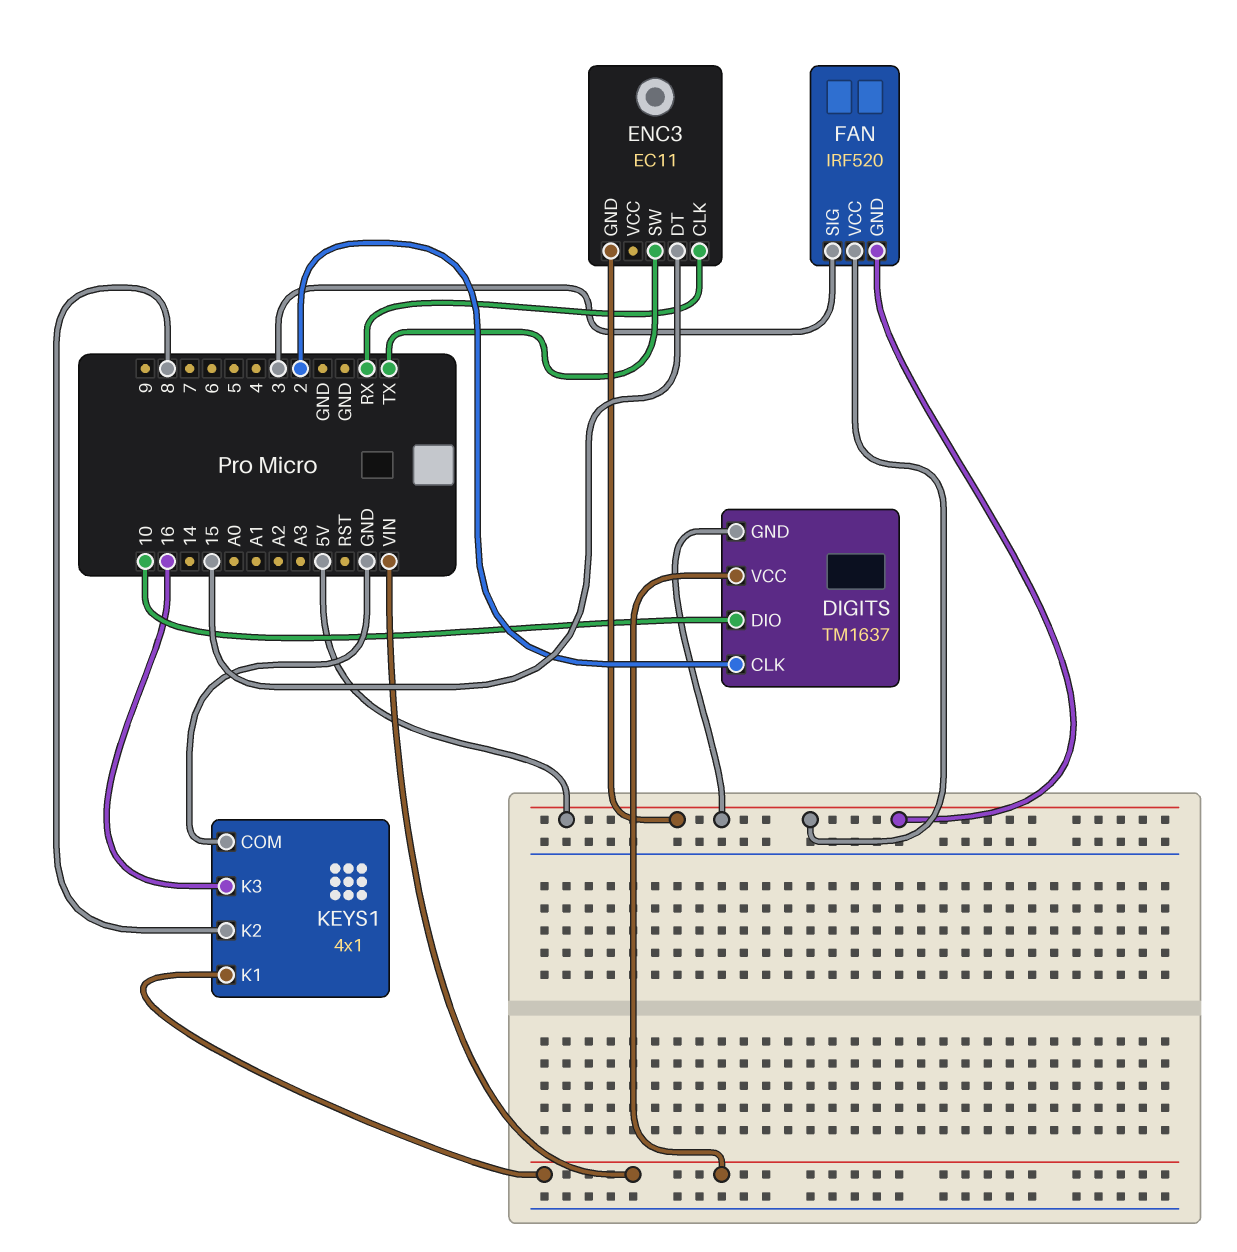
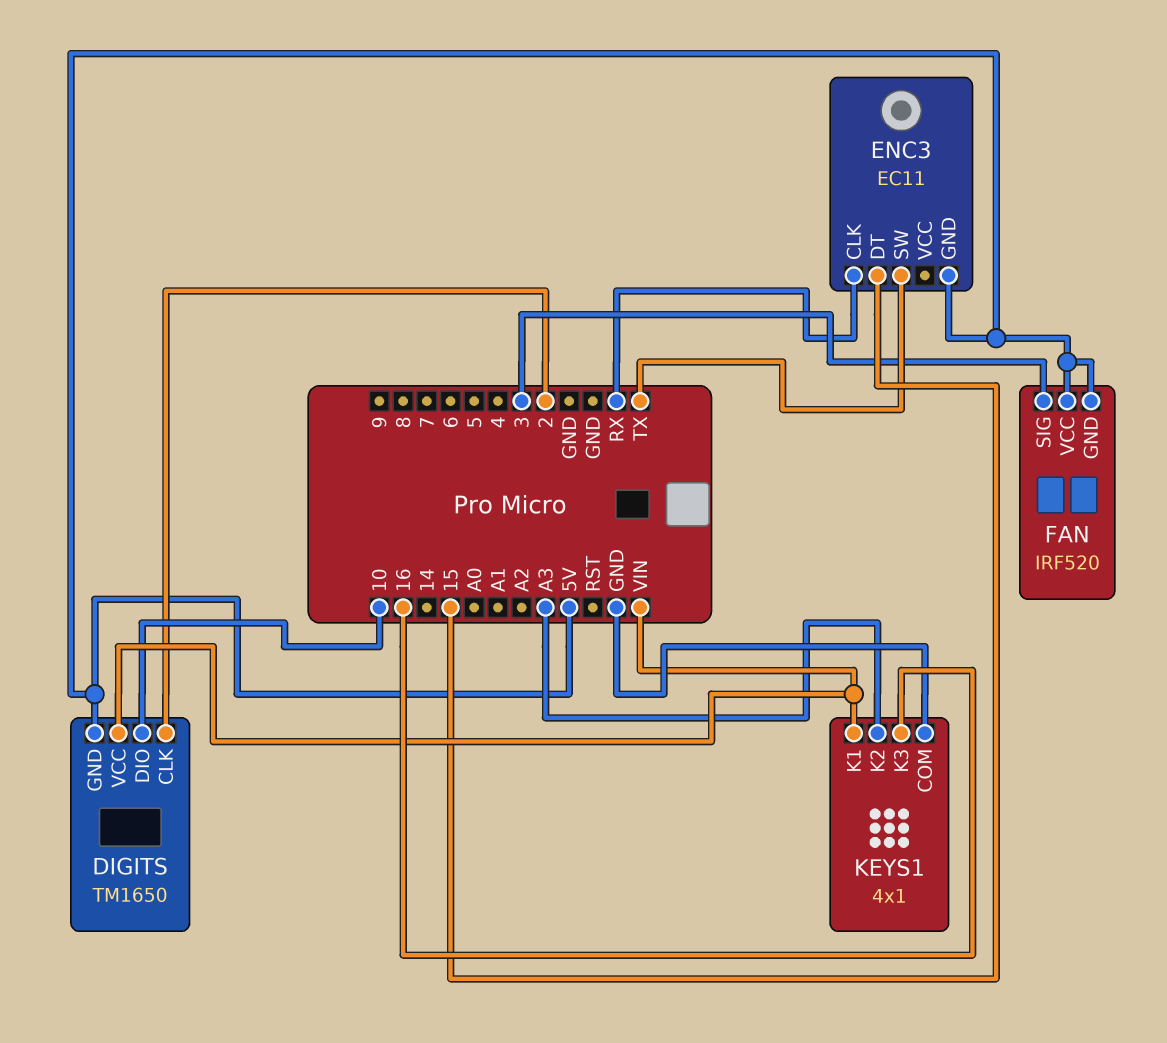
DIGITS: TM1637 -> TM1650
KEYS1 pin K2: 8 -> A3

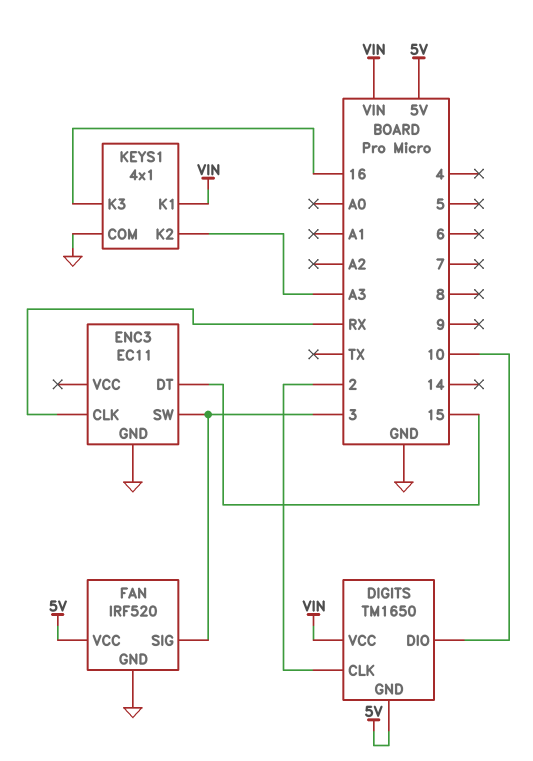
ENC3 pin GND: 5V -> GND
ENC3 pin SW: TX -> 3
FAN pin GND: 5V -> GND

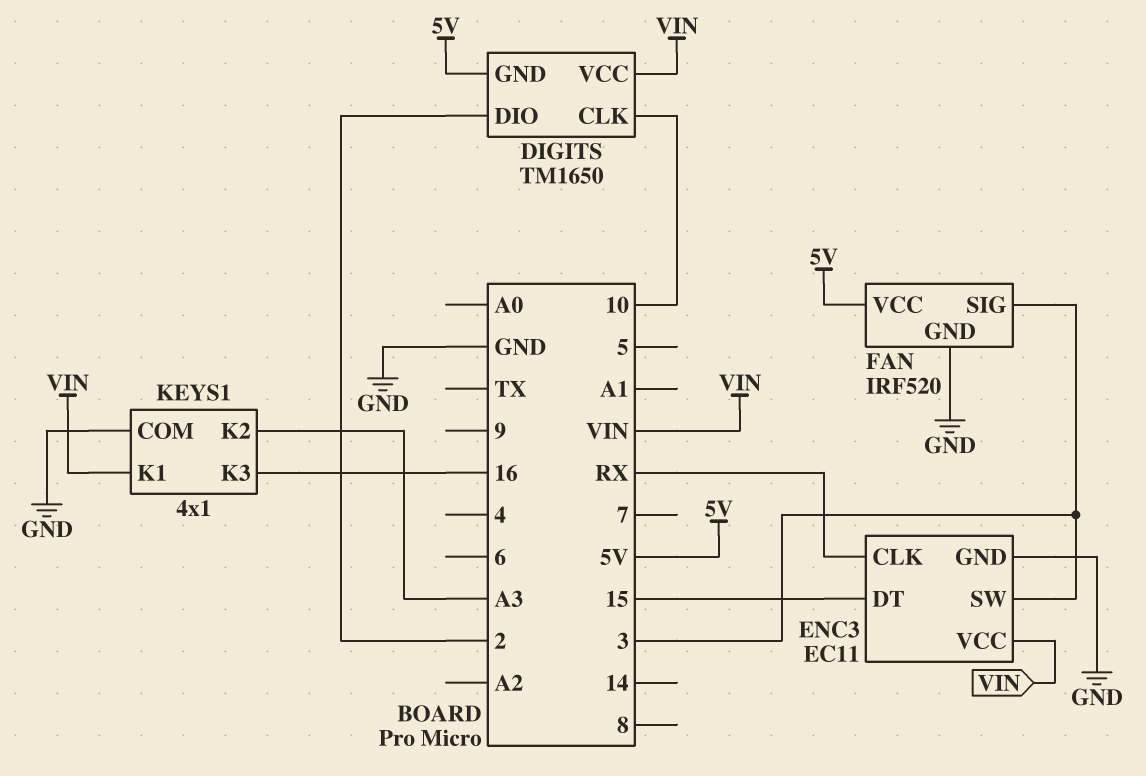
DIGITS pin CLK: 2 -> 10
DIGITS pin DIO: 10 -> 2
ENC3 pin VCC: none -> VIN

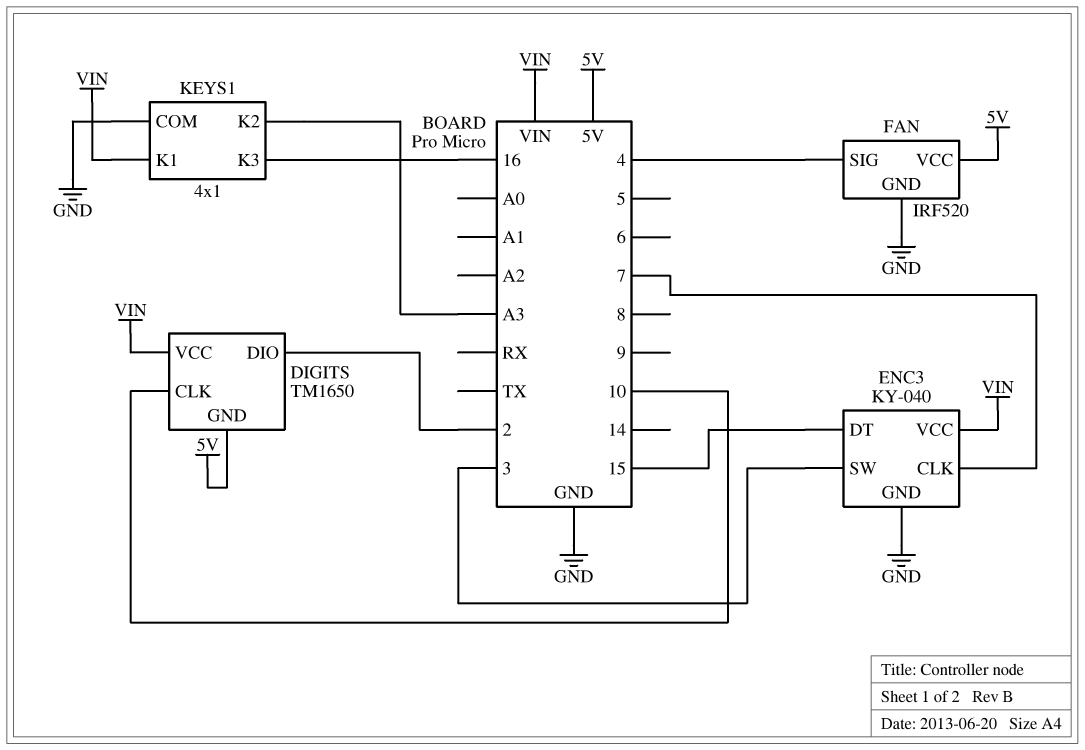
ENC3: EC11 -> KY-040
ENC3 pin CLK: RX -> 7
FAN pin SIG: 3 -> 4

